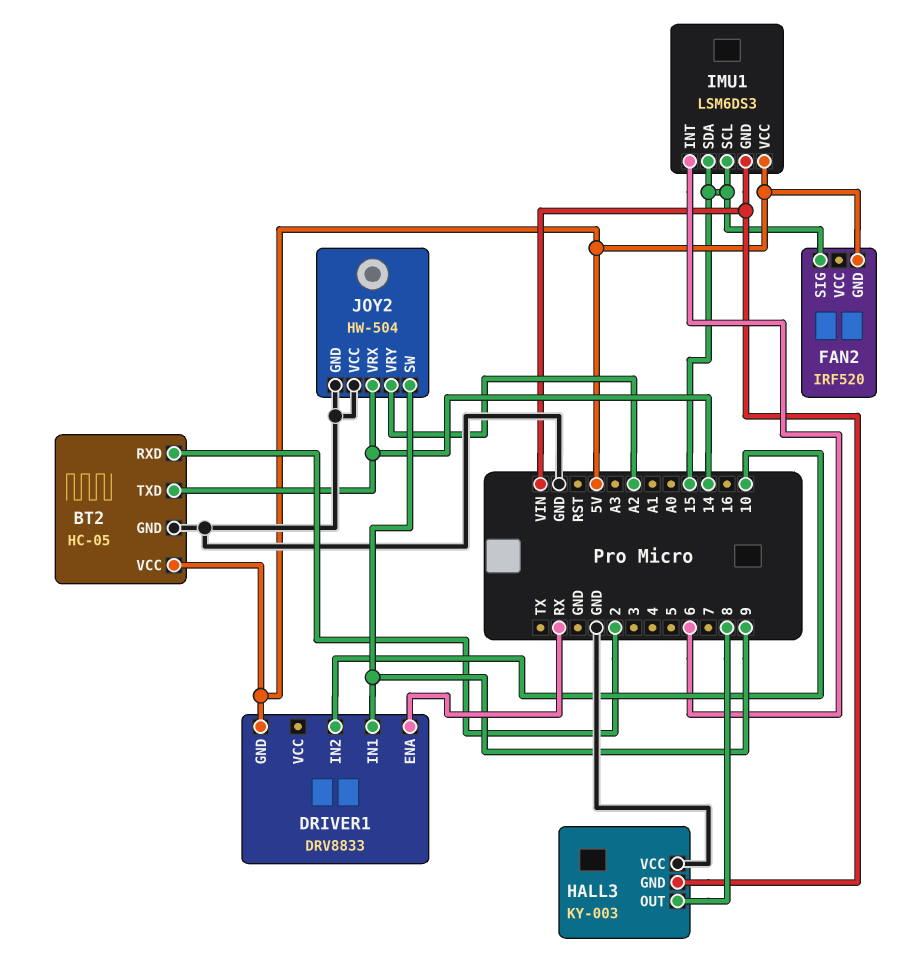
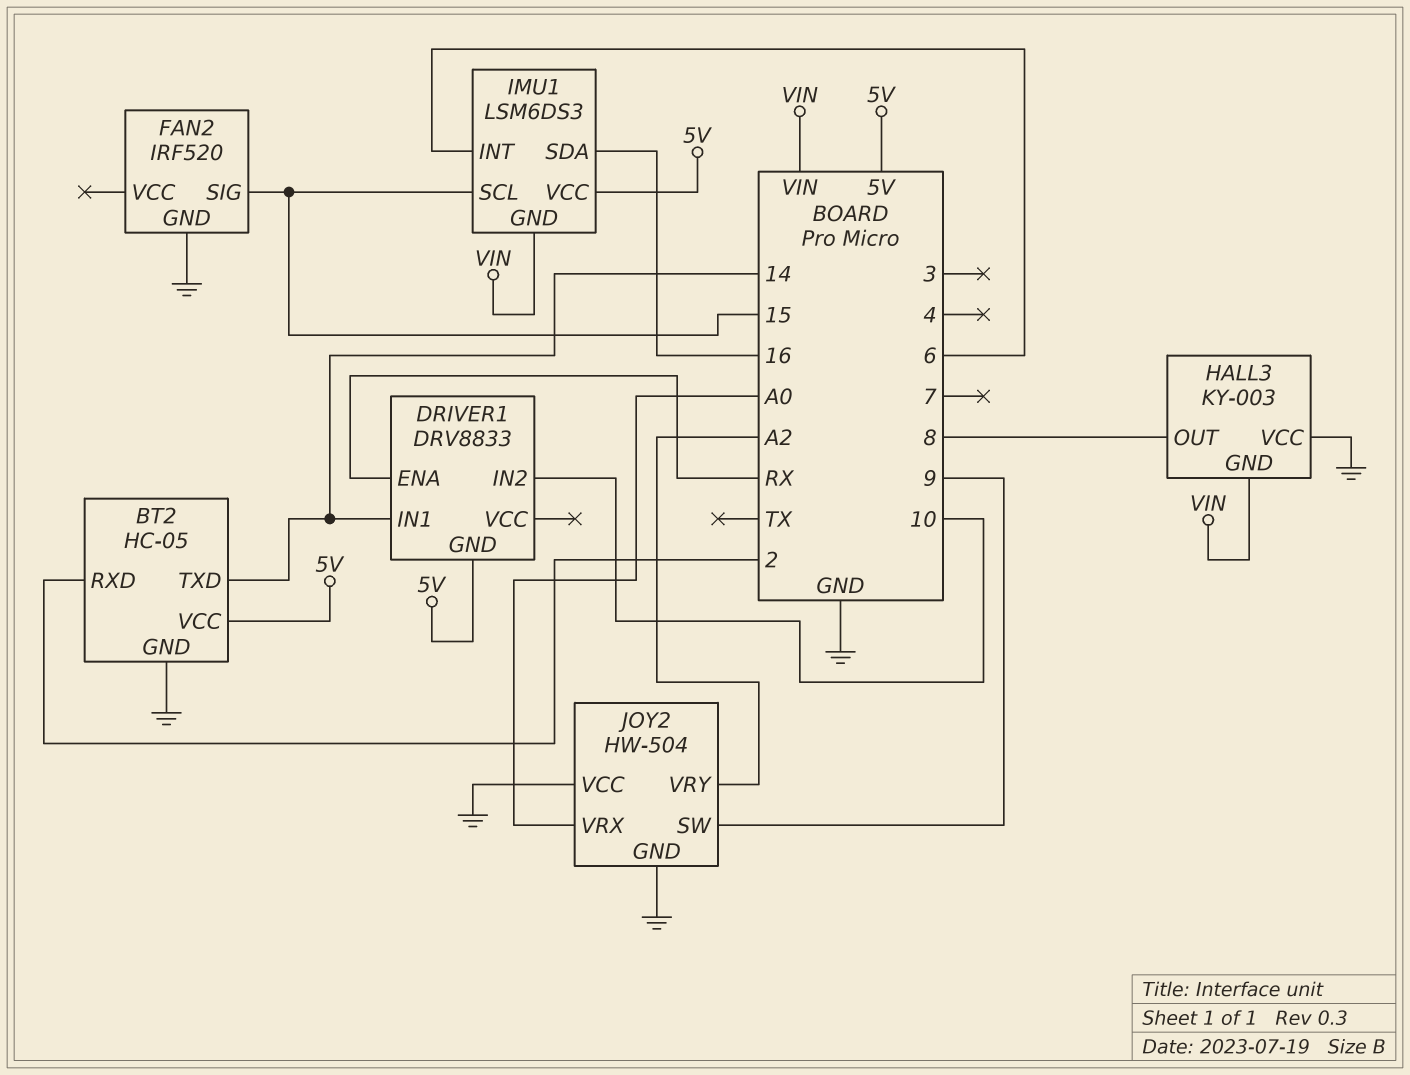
DRIVER1 pin IN1: 9 -> 14
FAN2 pin GND: 5V -> GND
IMU1 pin SDA: 15 -> 16
JOY2 pin VRX: 14 -> A0

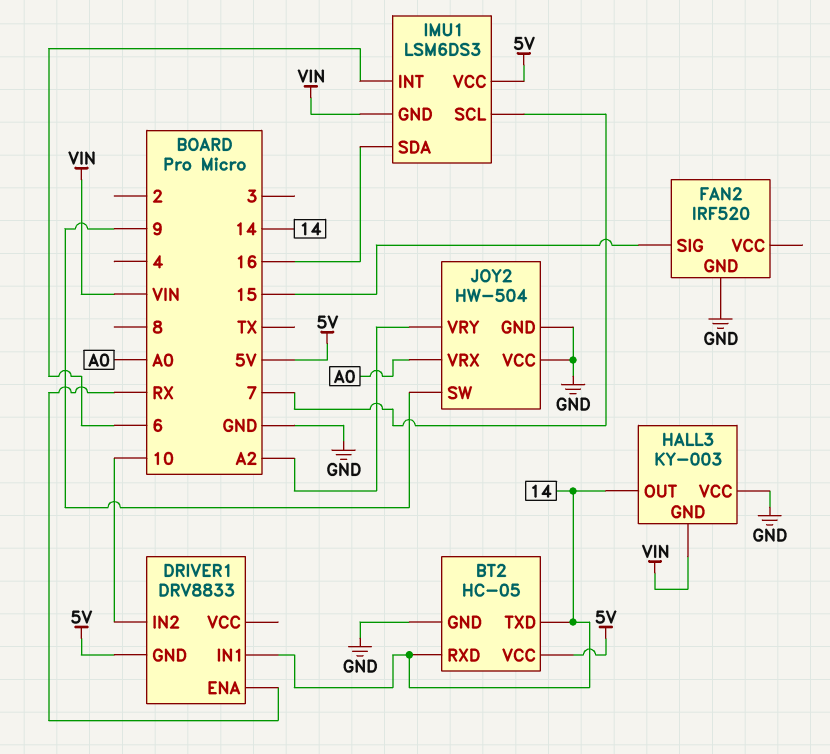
BT2 pin RXD: 2 -> 14
HALL3 pin OUT: 8 -> 14
IMU1 pin SCL: 15 -> 7

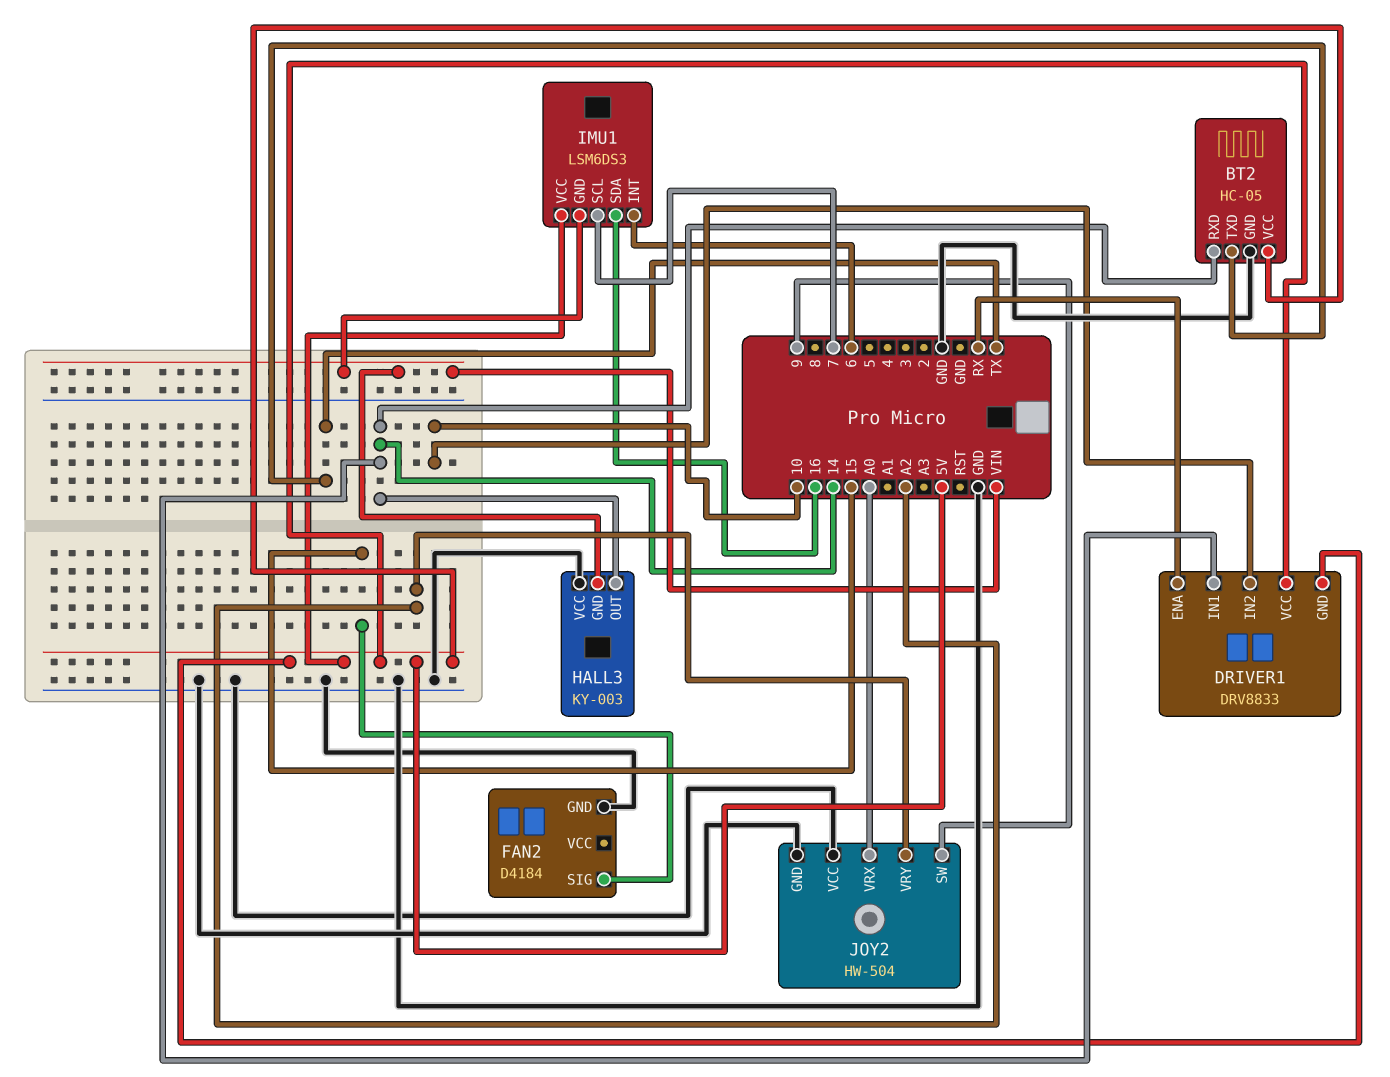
BT2 pin TXD: 14 -> TX
DRIVER1 pin VCC: none -> 5V
FAN2: IRF520 -> D4184

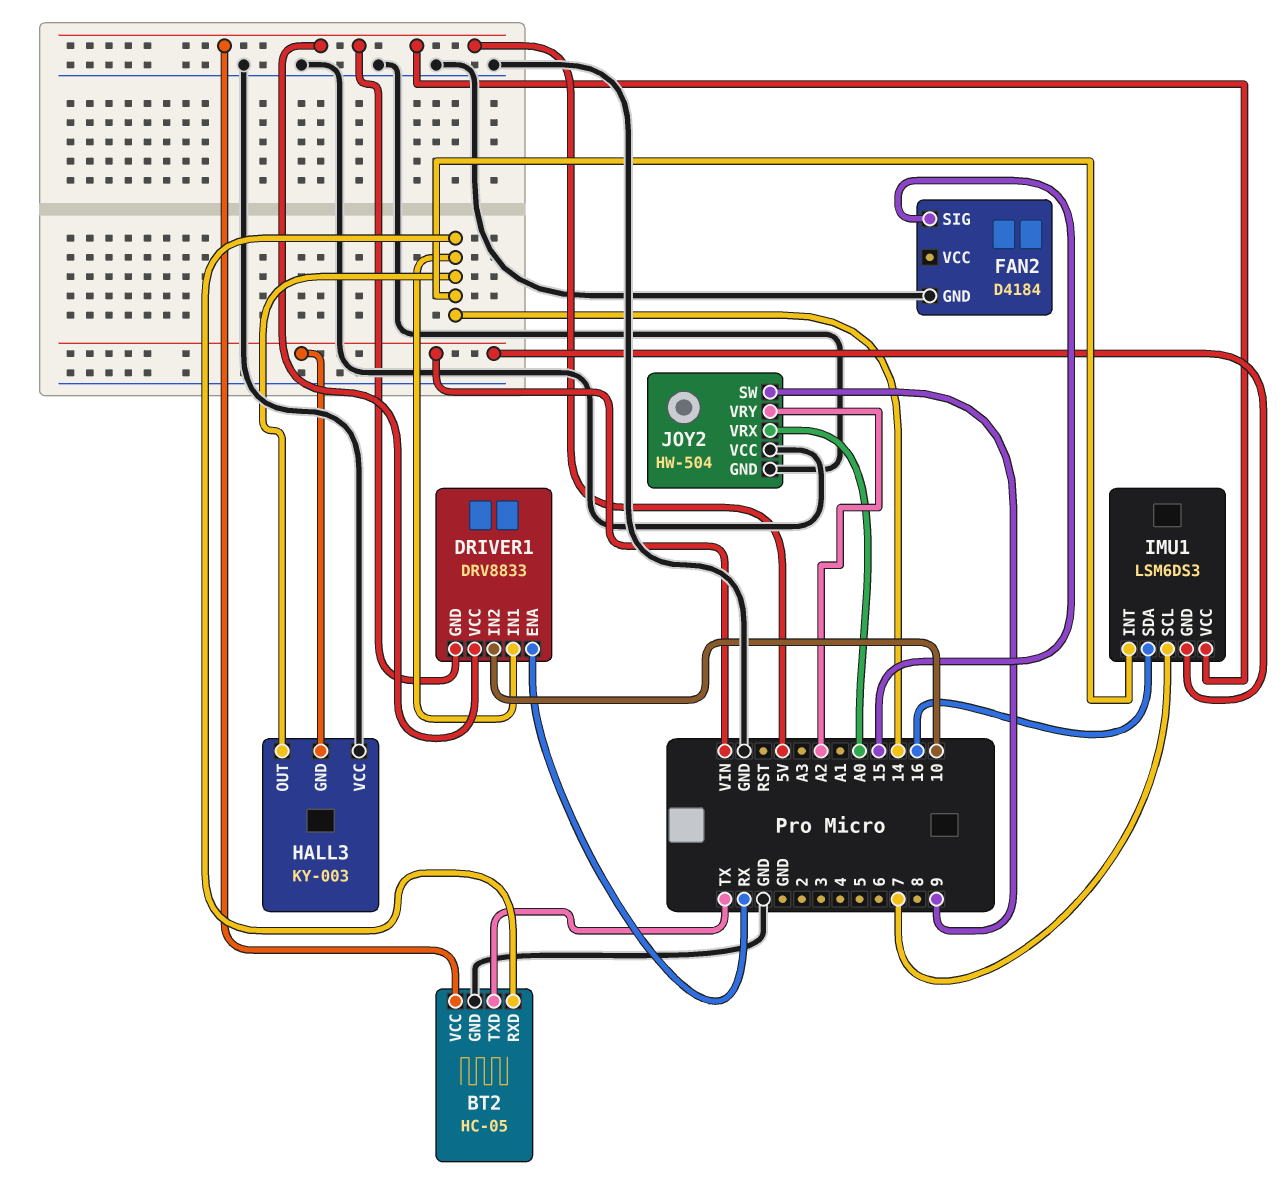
IMU1 pin INT: 6 -> 14

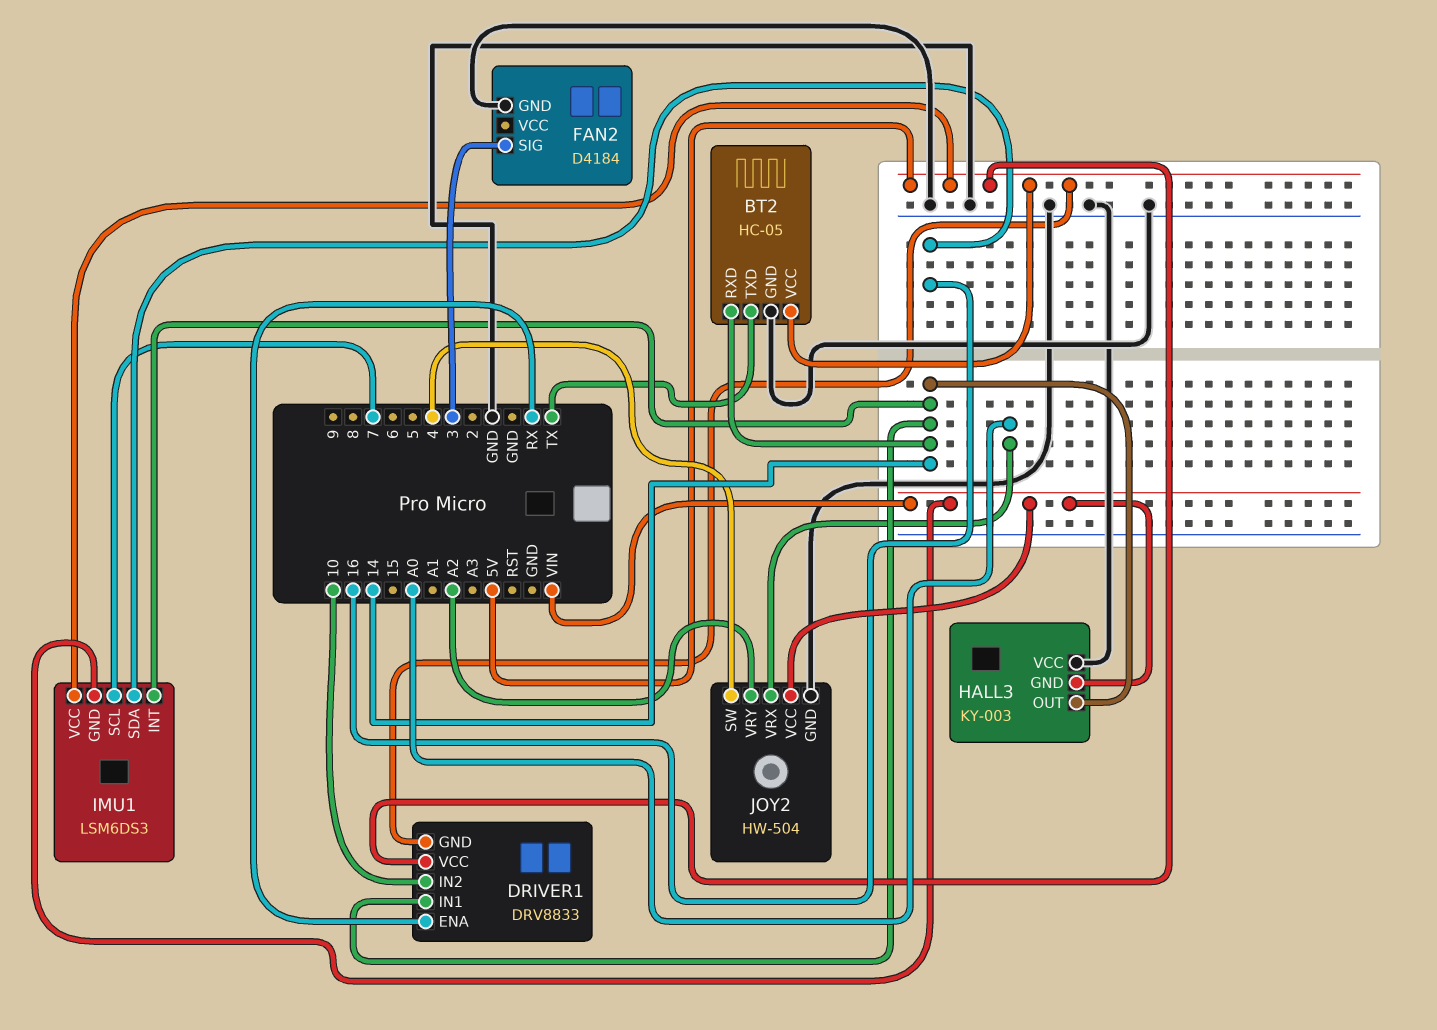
FAN2 pin SIG: 15 -> 3
JOY2 pin SW: 9 -> 4
JOY2 pin VCC: GND -> VIN

